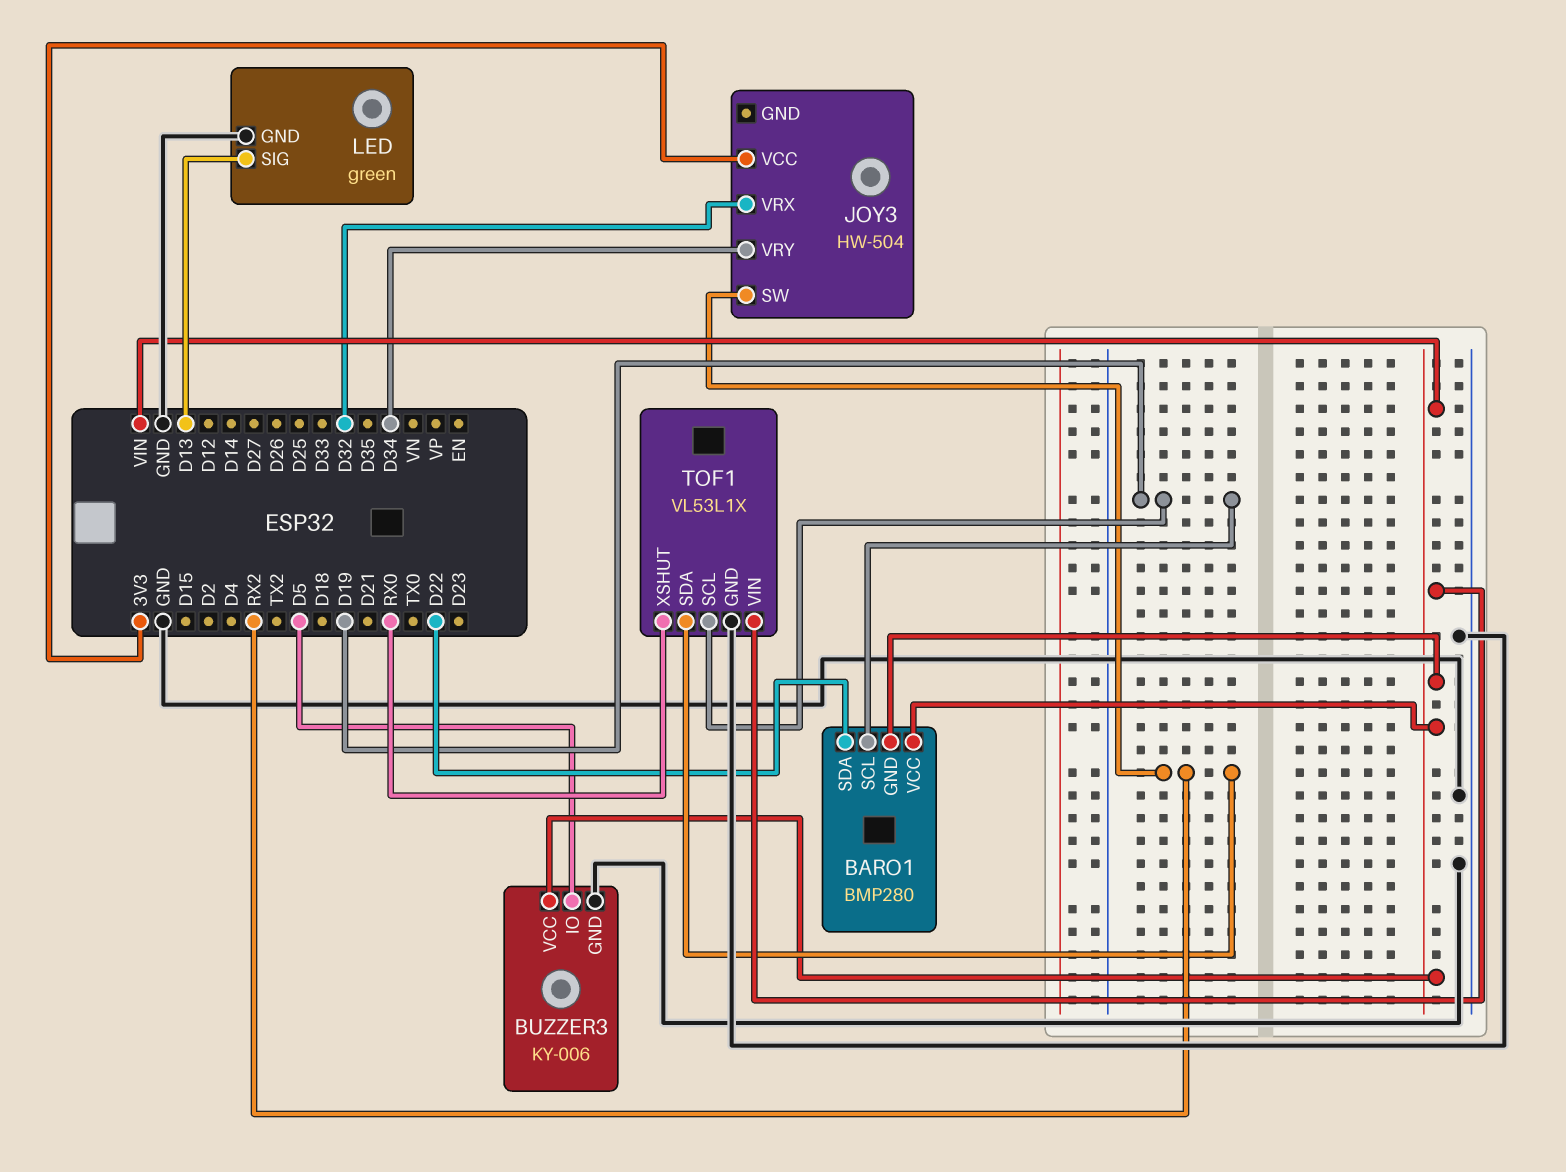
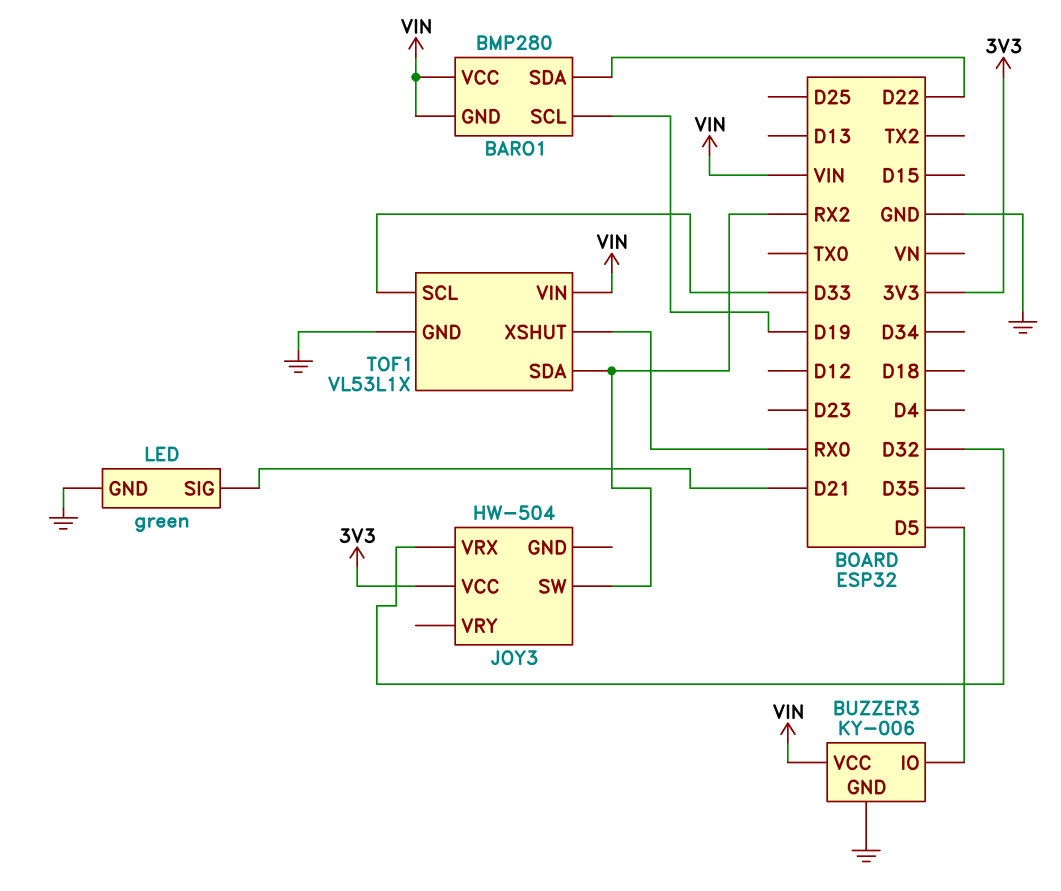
JOY3 pin VRY: D34 -> none
LED pin SIG: D13 -> D21
TOF1 pin SCL: D19 -> D33

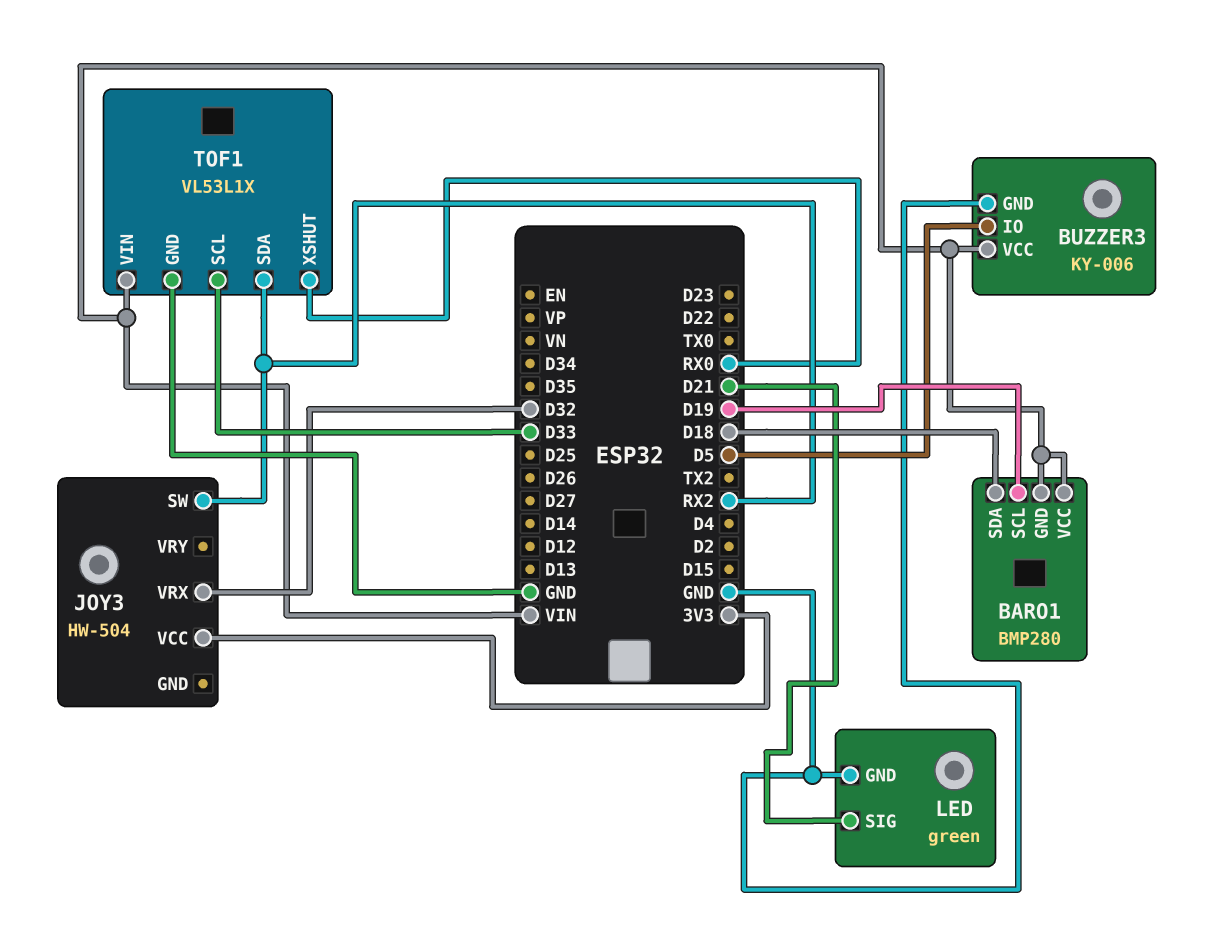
BARO1 pin SDA: D22 -> D18

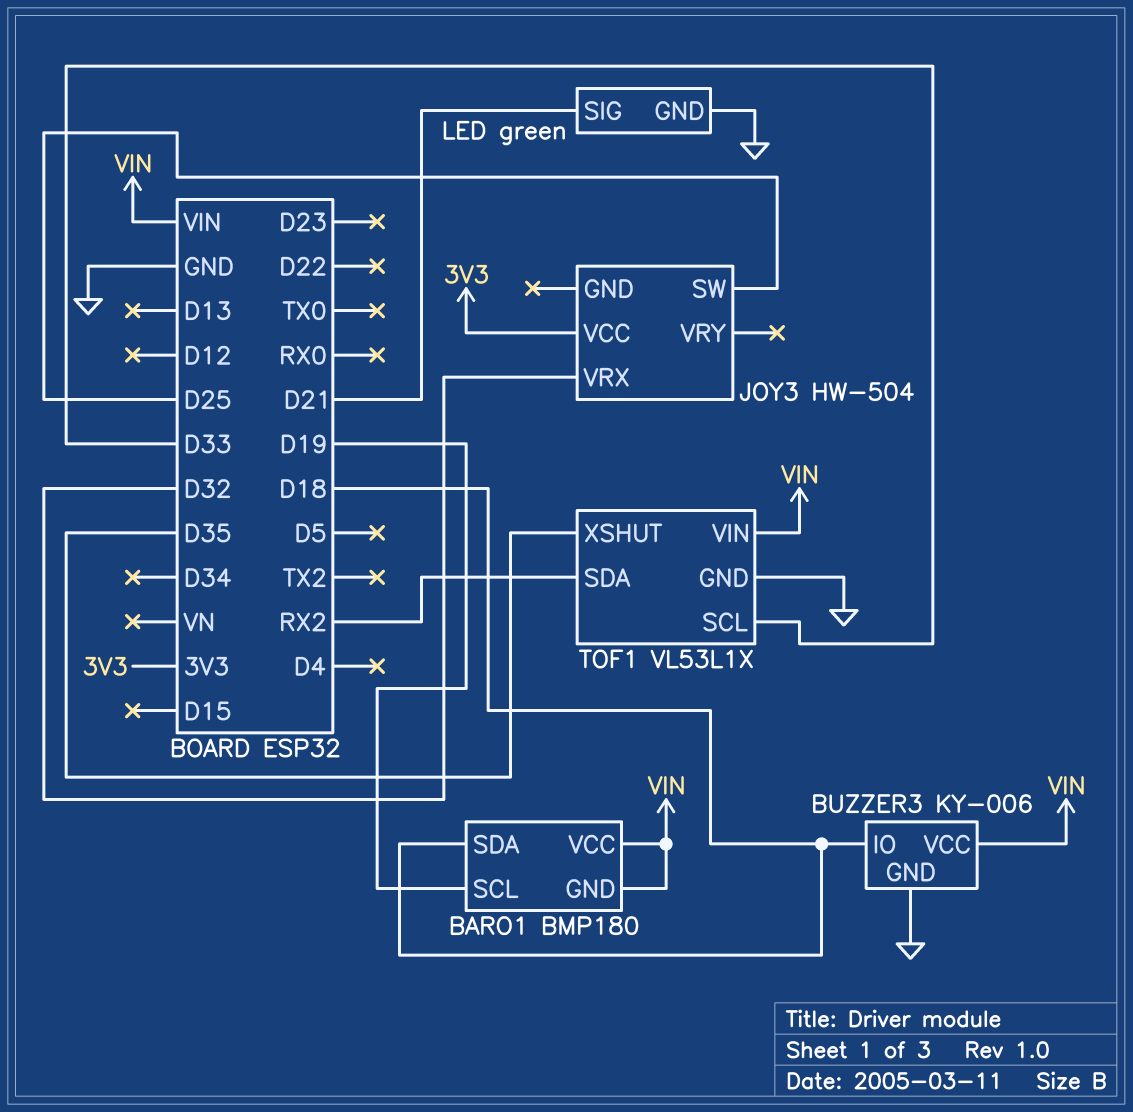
BARO1: BMP280 -> BMP180
BUZZER3 pin IO: D5 -> D18
JOY3 pin SW: RX2 -> D25
TOF1 pin XSHUT: RX0 -> D35

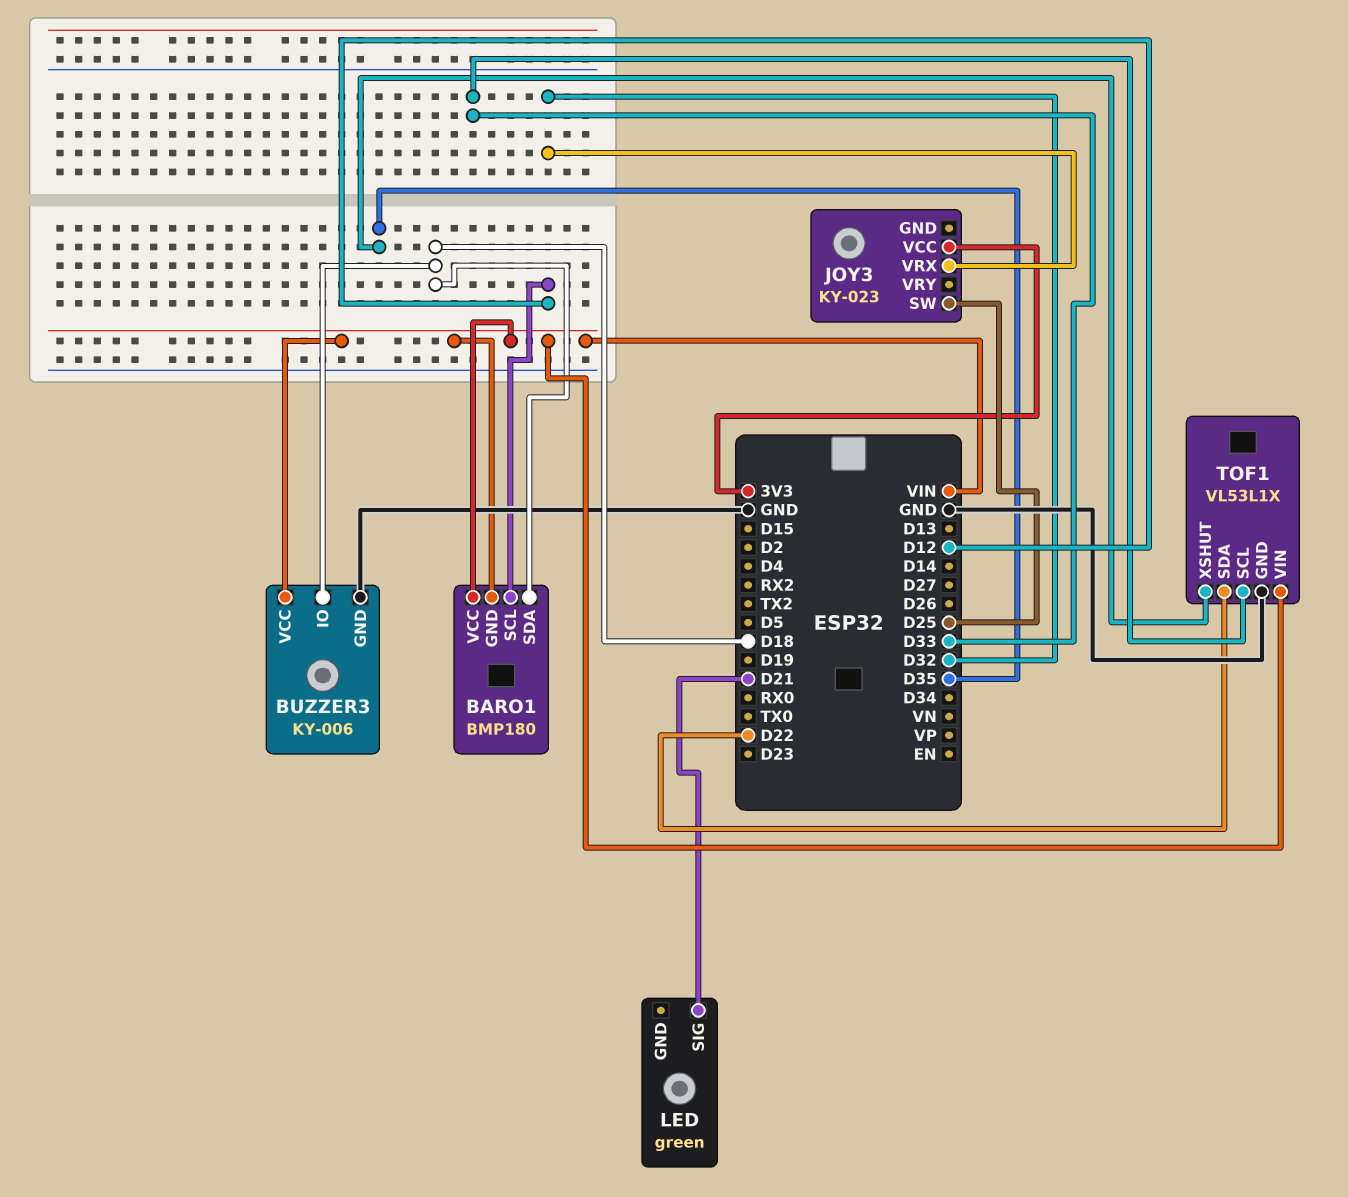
BARO1 pin SCL: D19 -> D12
JOY3: HW-504 -> KY-023
LED pin GND: GND -> none
TOF1 pin SDA: RX2 -> D22

